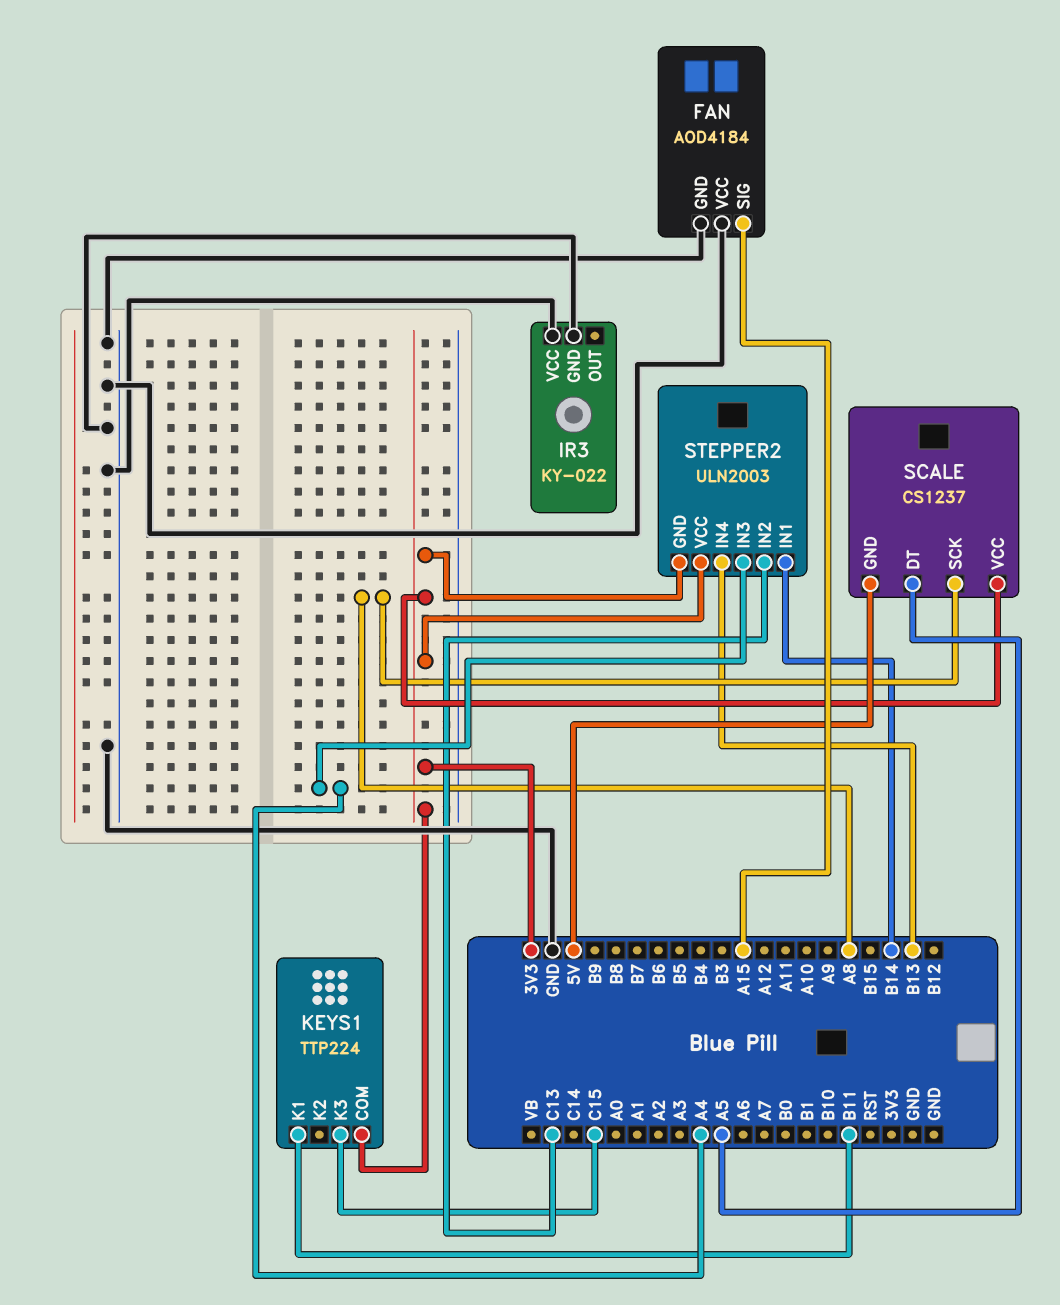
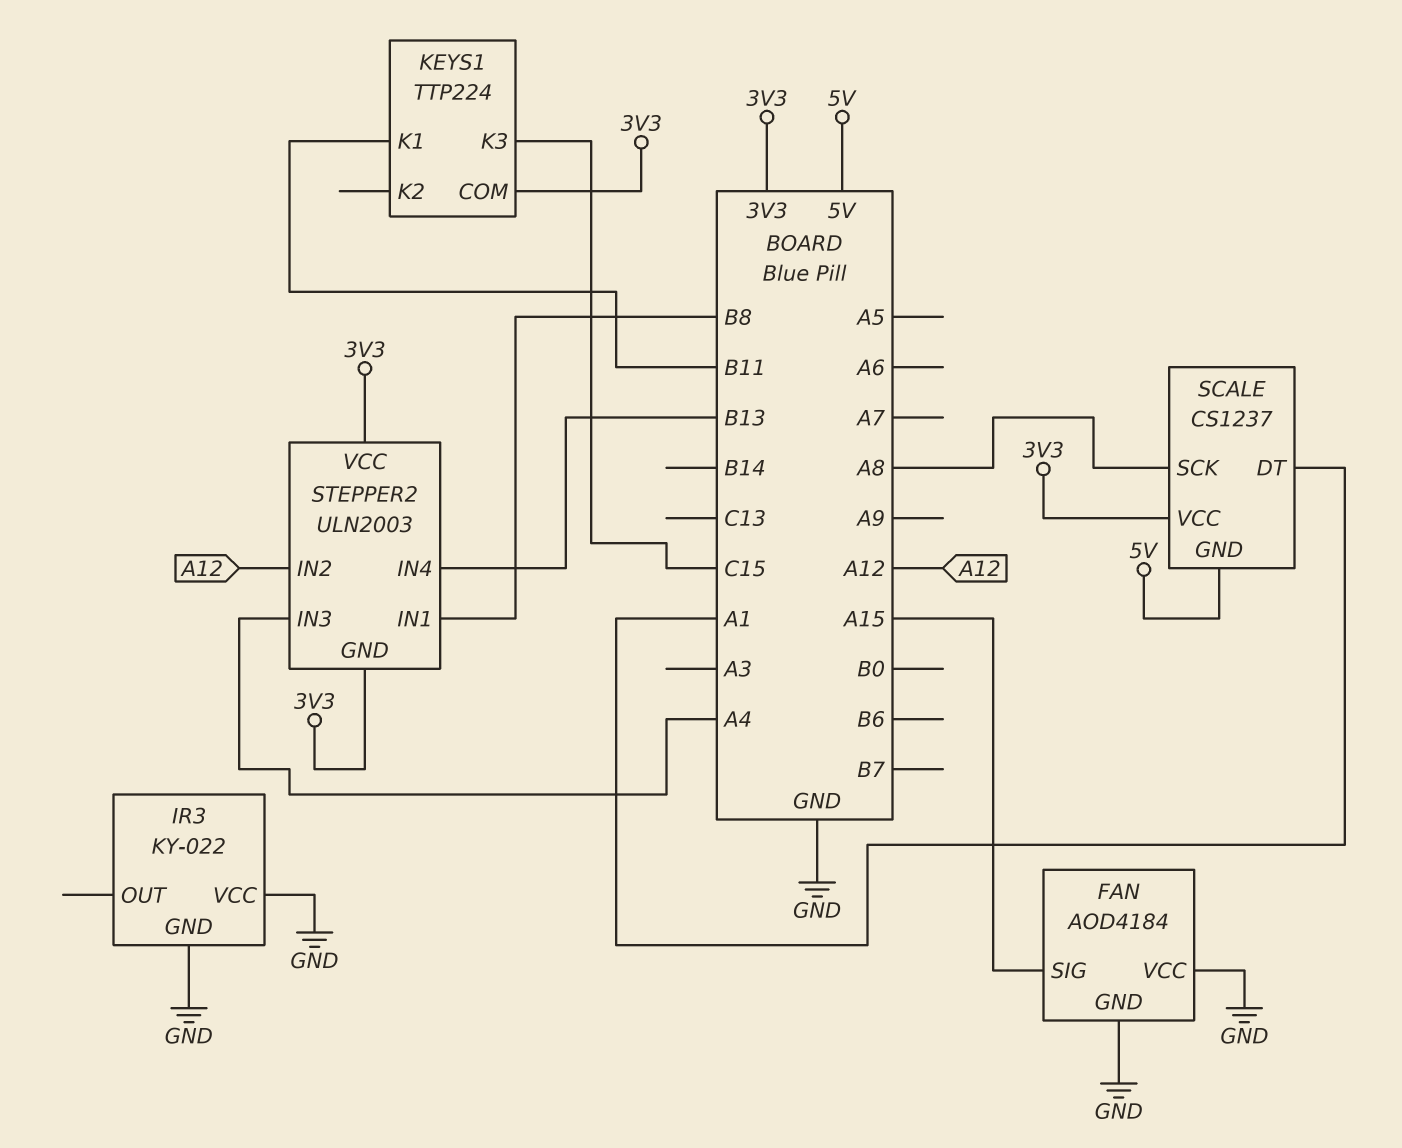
SCALE pin DT: A5 -> A1
STEPPER2 pin IN1: B14 -> B8
STEPPER2 pin IN2: C13 -> A12

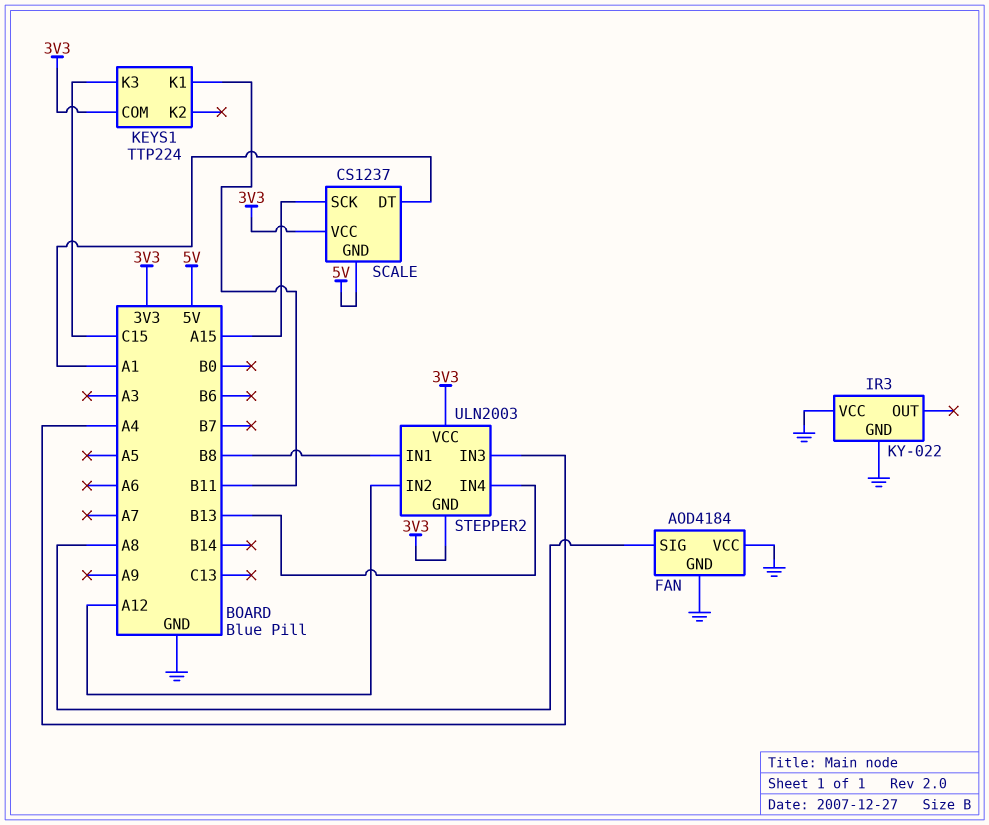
FAN pin SIG: A15 -> A8
SCALE pin SCK: A8 -> A15

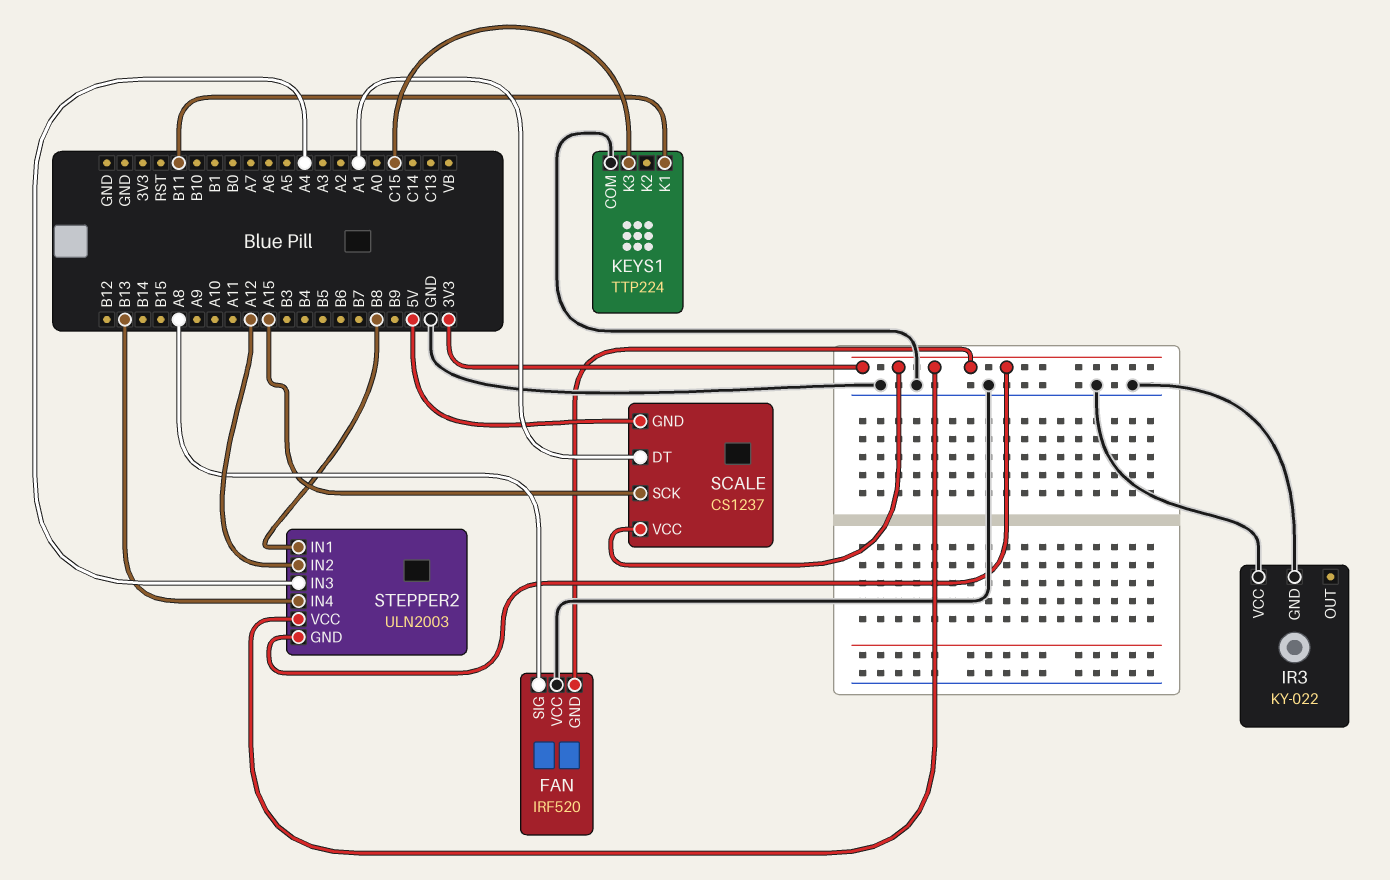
FAN: AOD4184 -> IRF520
FAN pin GND: GND -> 3V3
KEYS1 pin COM: 3V3 -> GND

